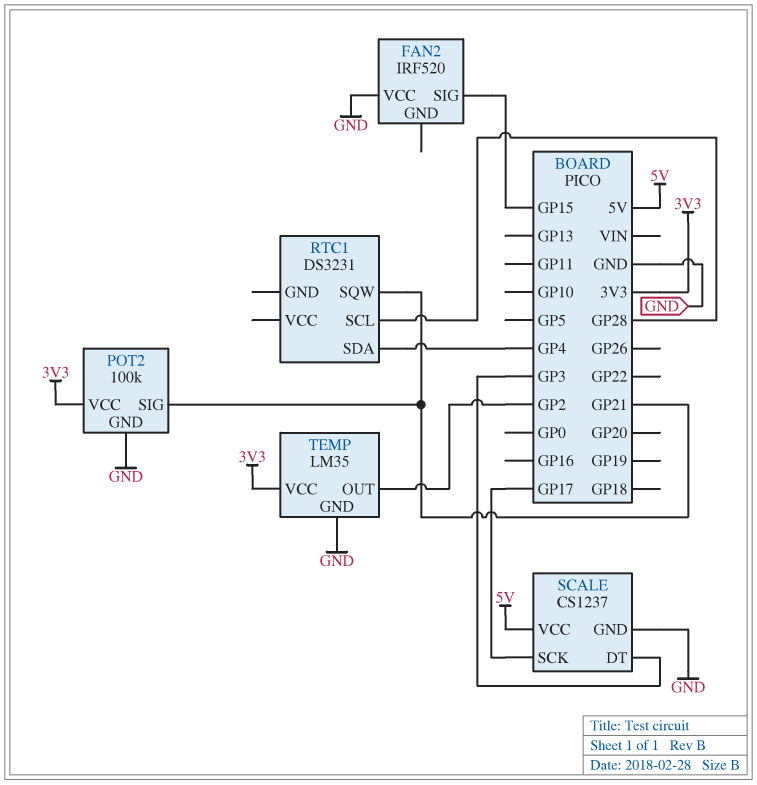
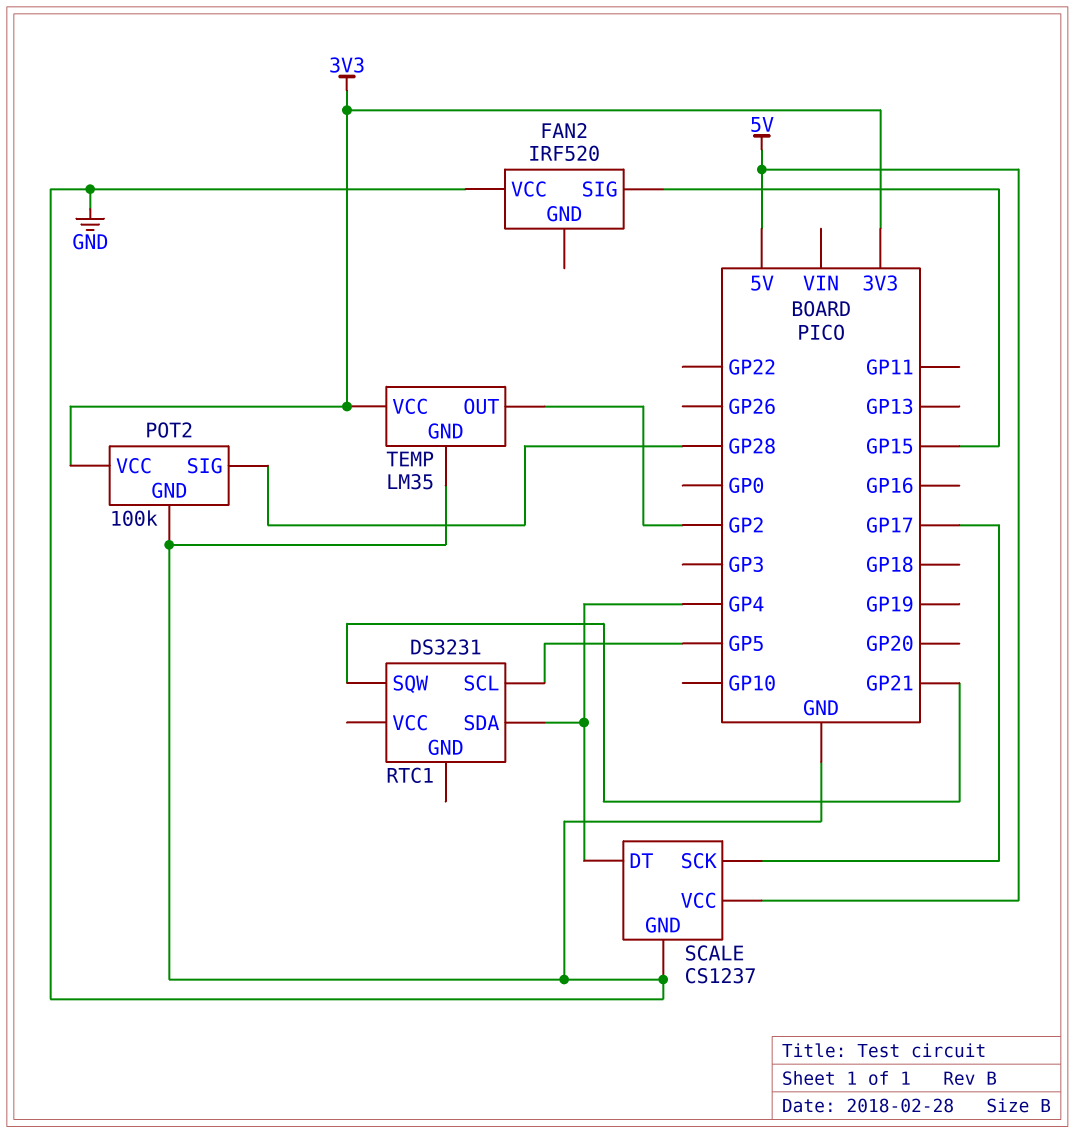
POT2 pin SIG: GP21 -> GP28
RTC1 pin SCL: GP28 -> GP5
SCALE pin DT: GP3 -> GP4

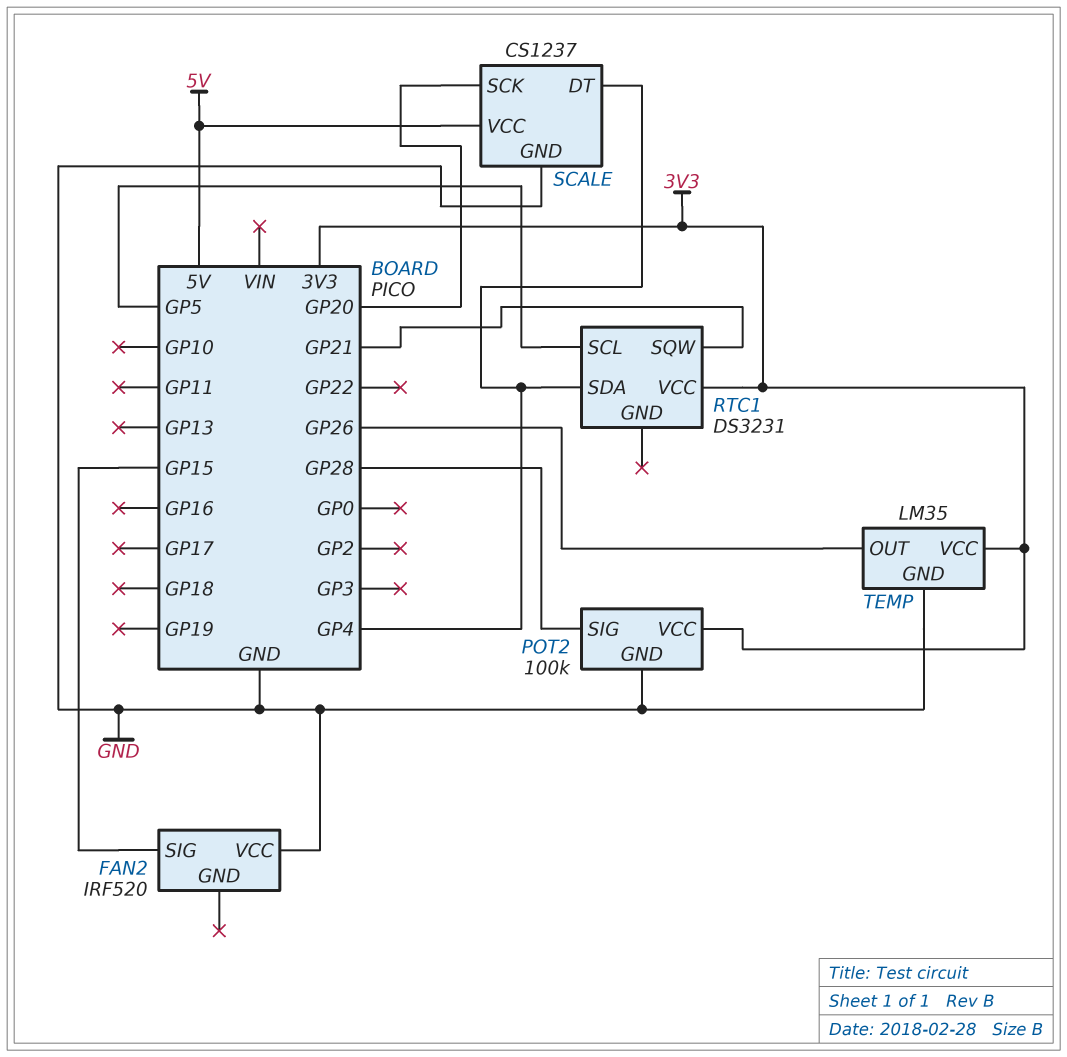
RTC1 pin VCC: none -> 3V3
SCALE pin SCK: GP17 -> GP20
TEMP pin OUT: GP2 -> GP26

